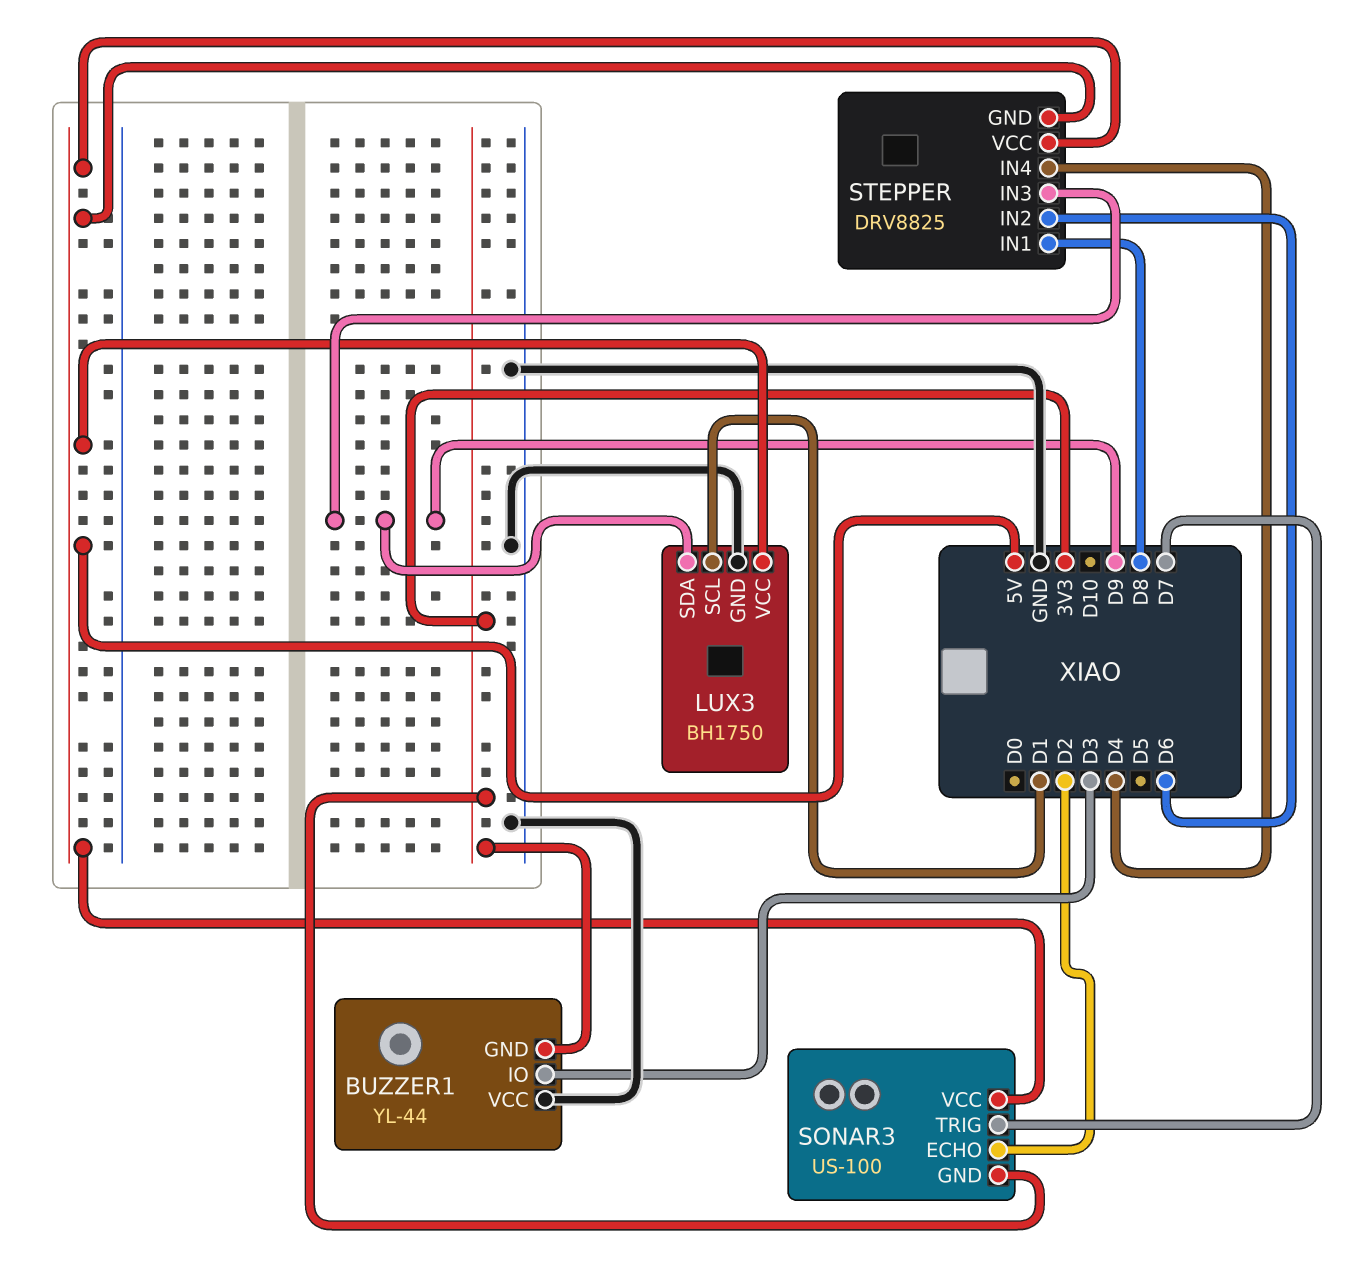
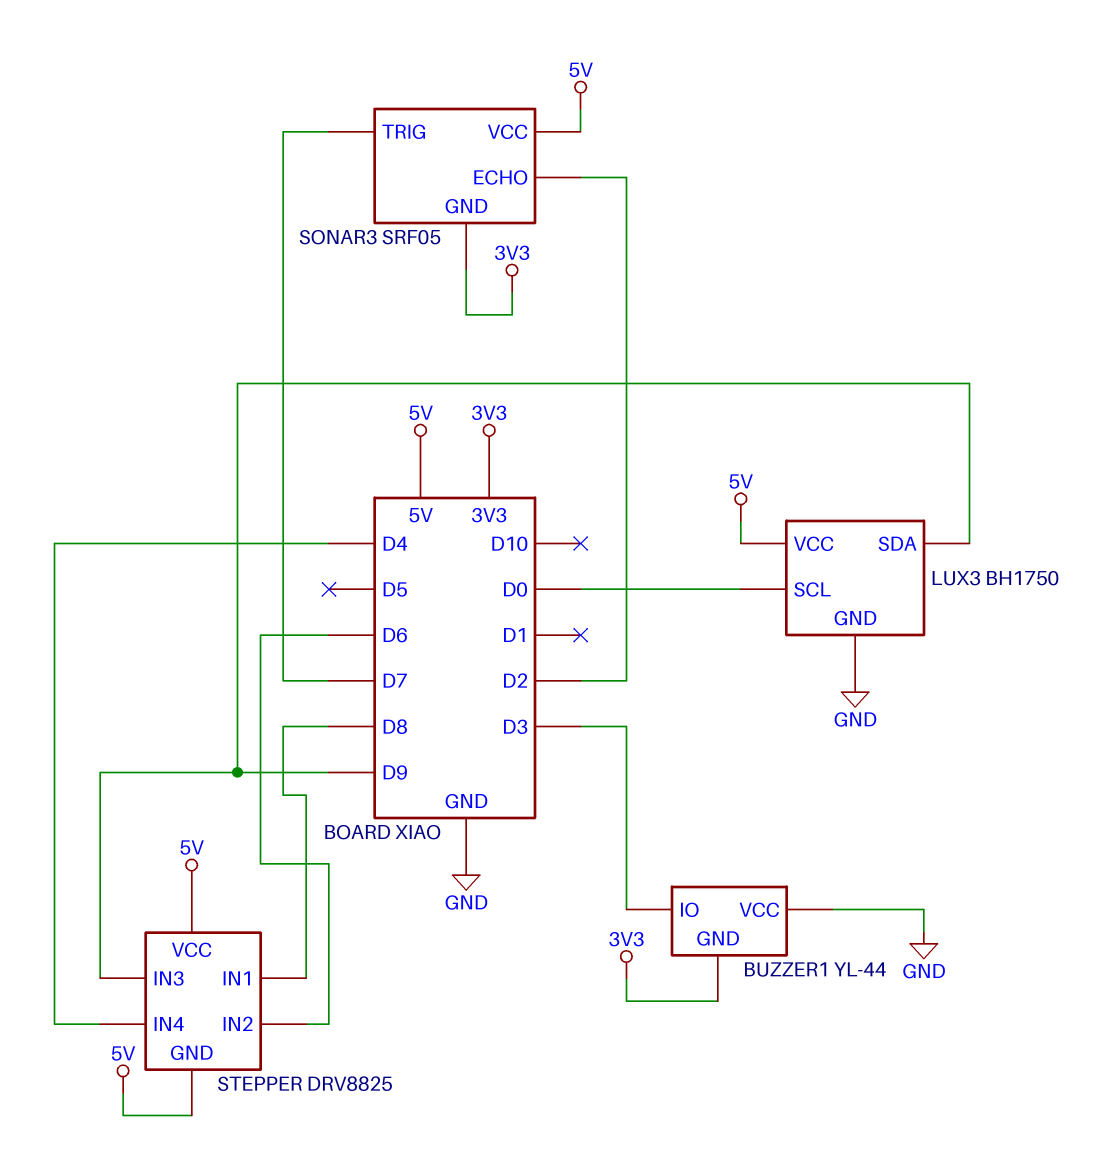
LUX3 pin SCL: D1 -> D0
SONAR3: US-100 -> SRF05

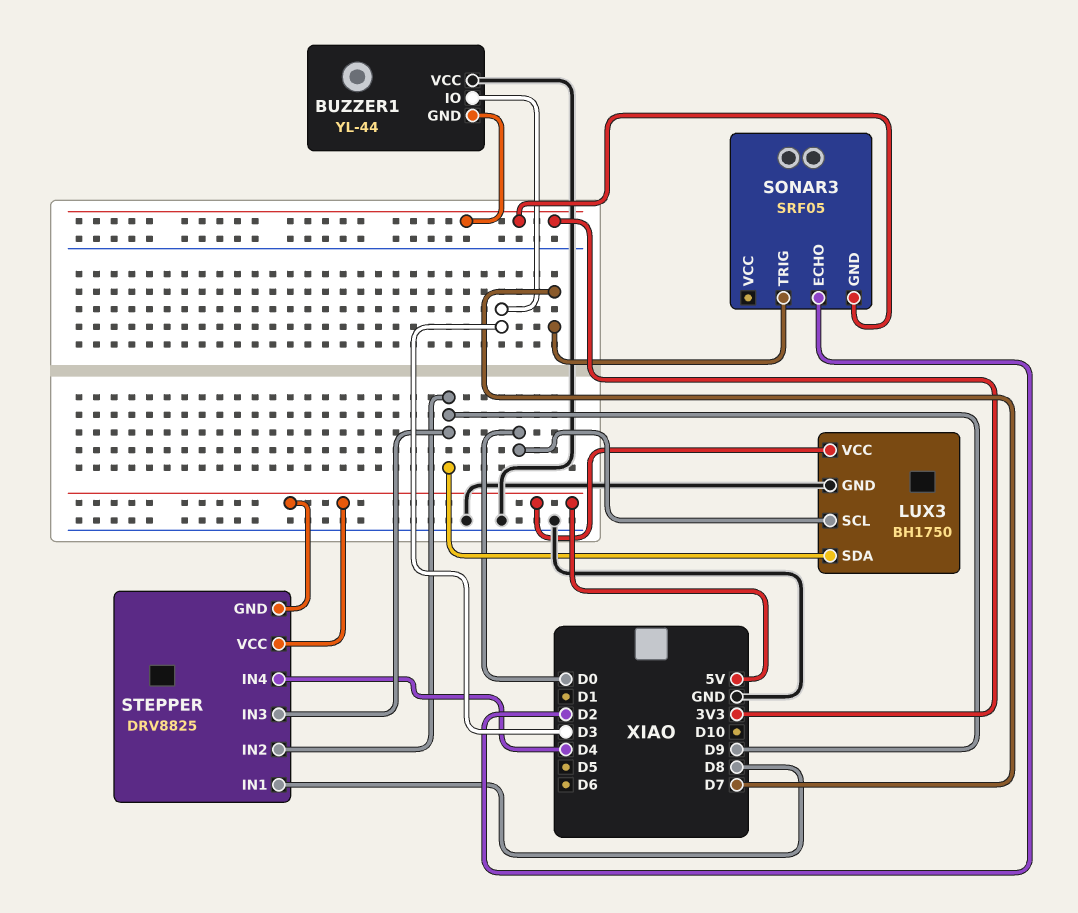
SONAR3 pin VCC: 5V -> none
STEPPER pin IN2: D6 -> D9

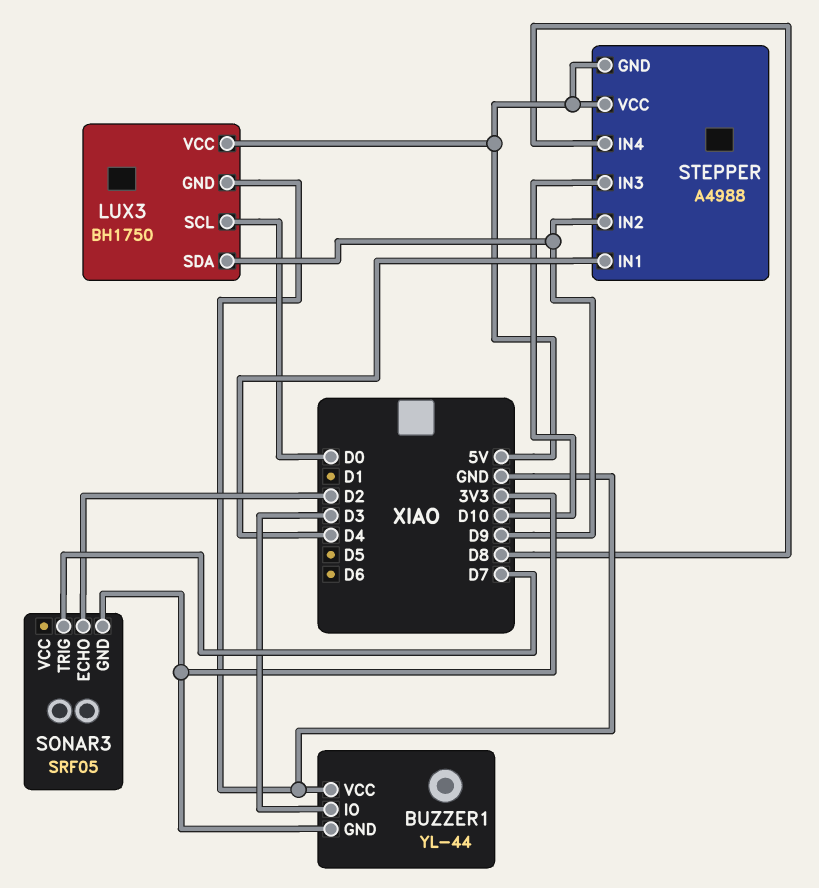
STEPPER: DRV8825 -> A4988
STEPPER pin IN1: D8 -> D4
STEPPER pin IN3: D9 -> D10
STEPPER pin IN4: D4 -> D8

